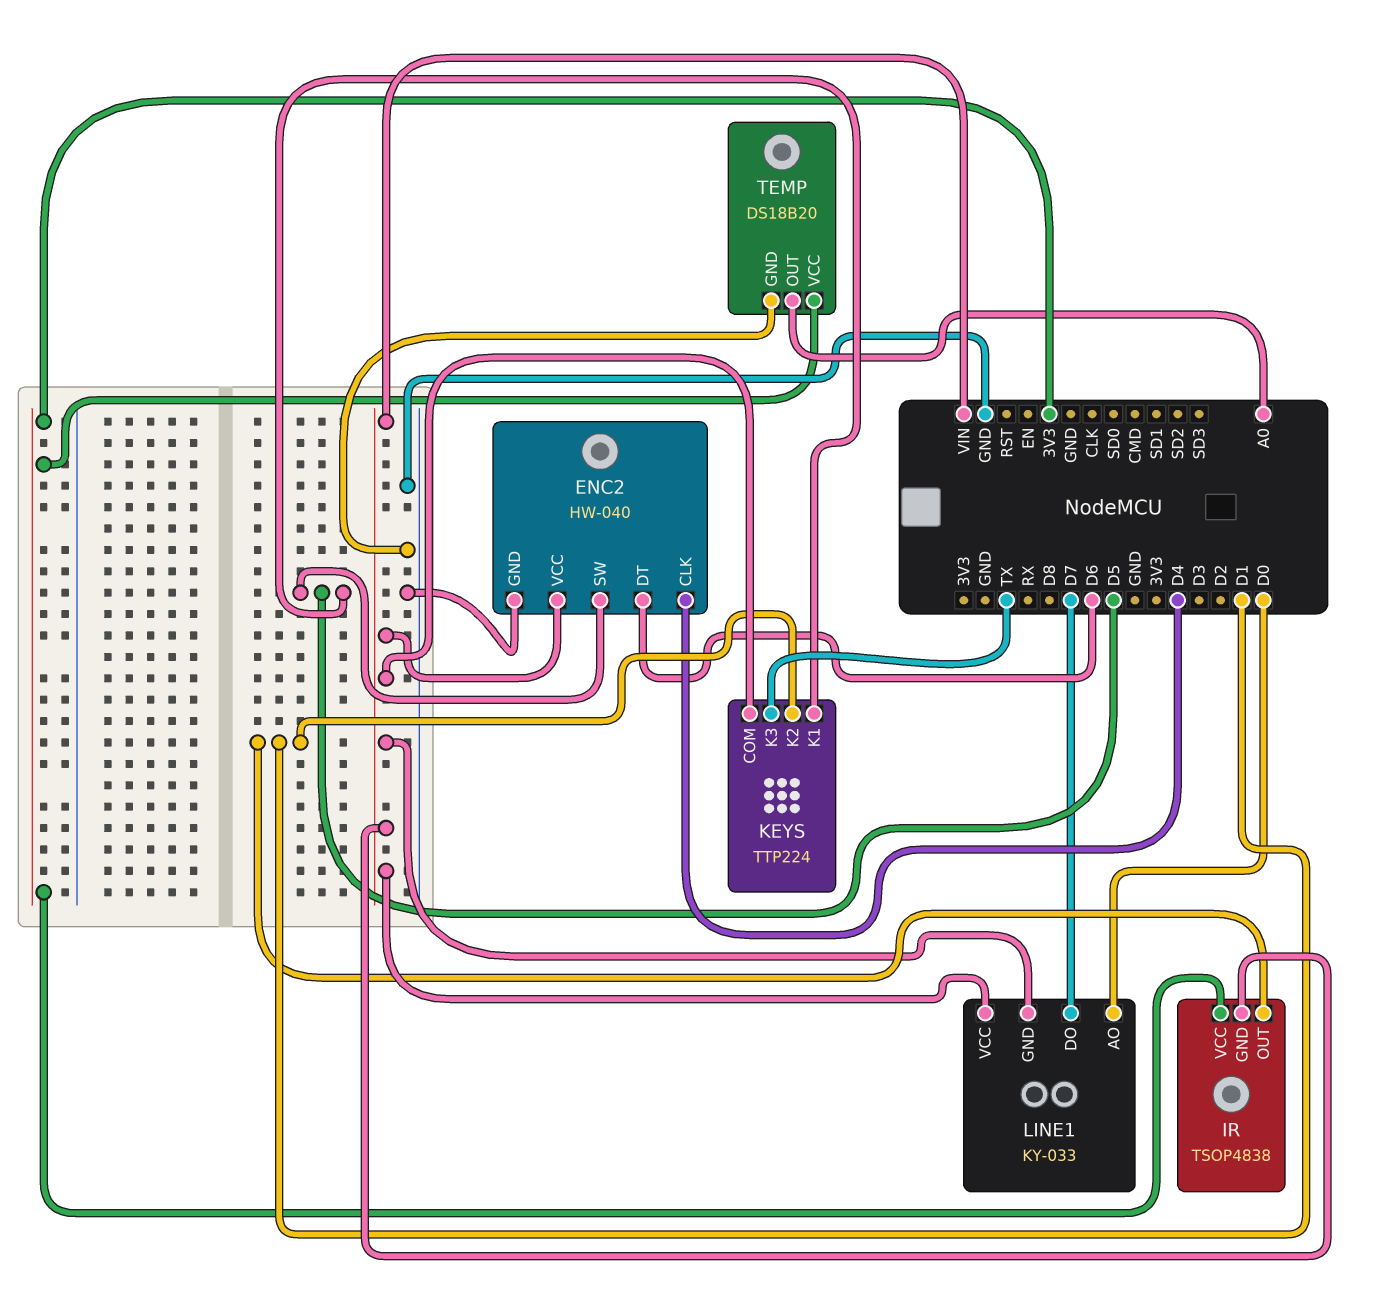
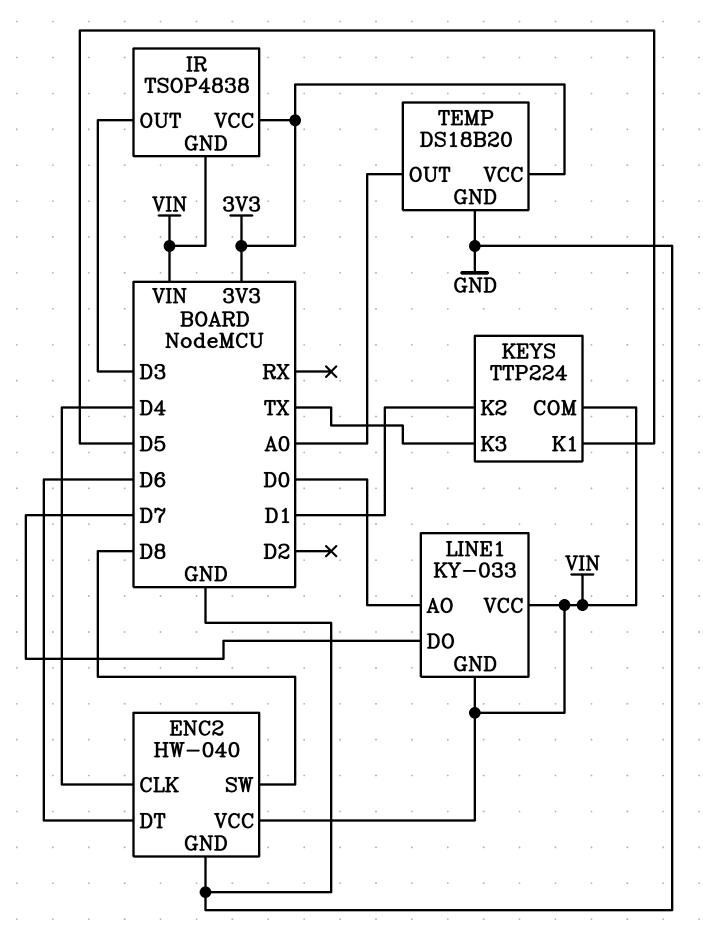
ENC2 pin SW: D5 -> D8
IR pin OUT: D1 -> D3

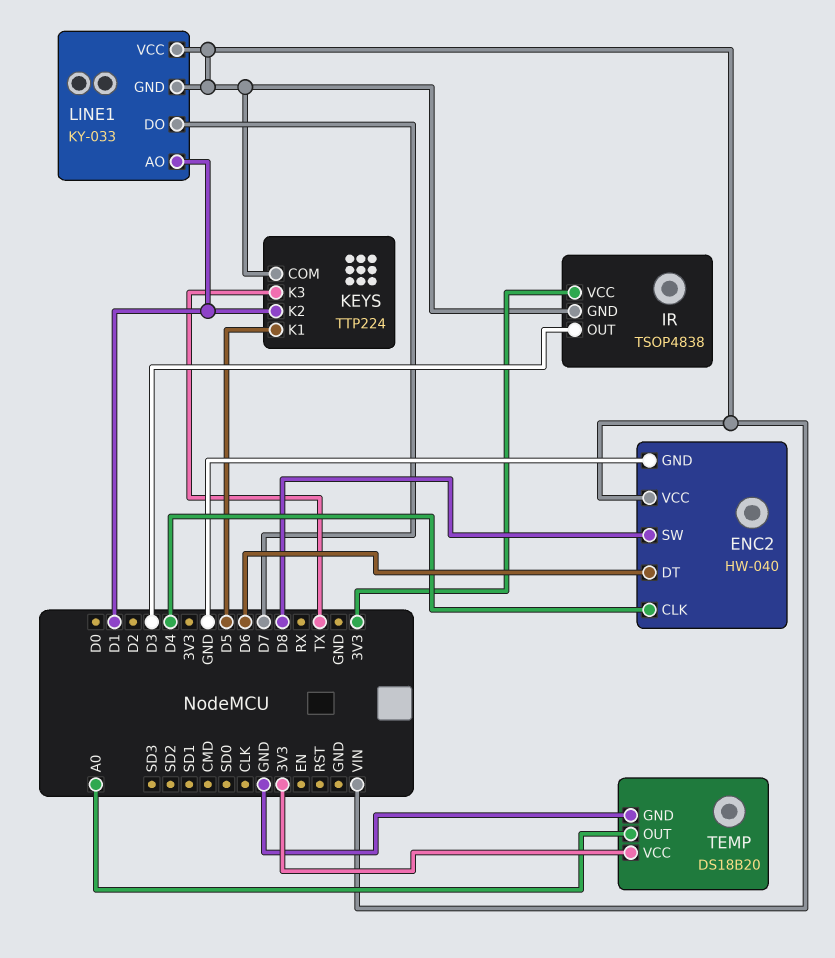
LINE1 pin AO: D0 -> D1

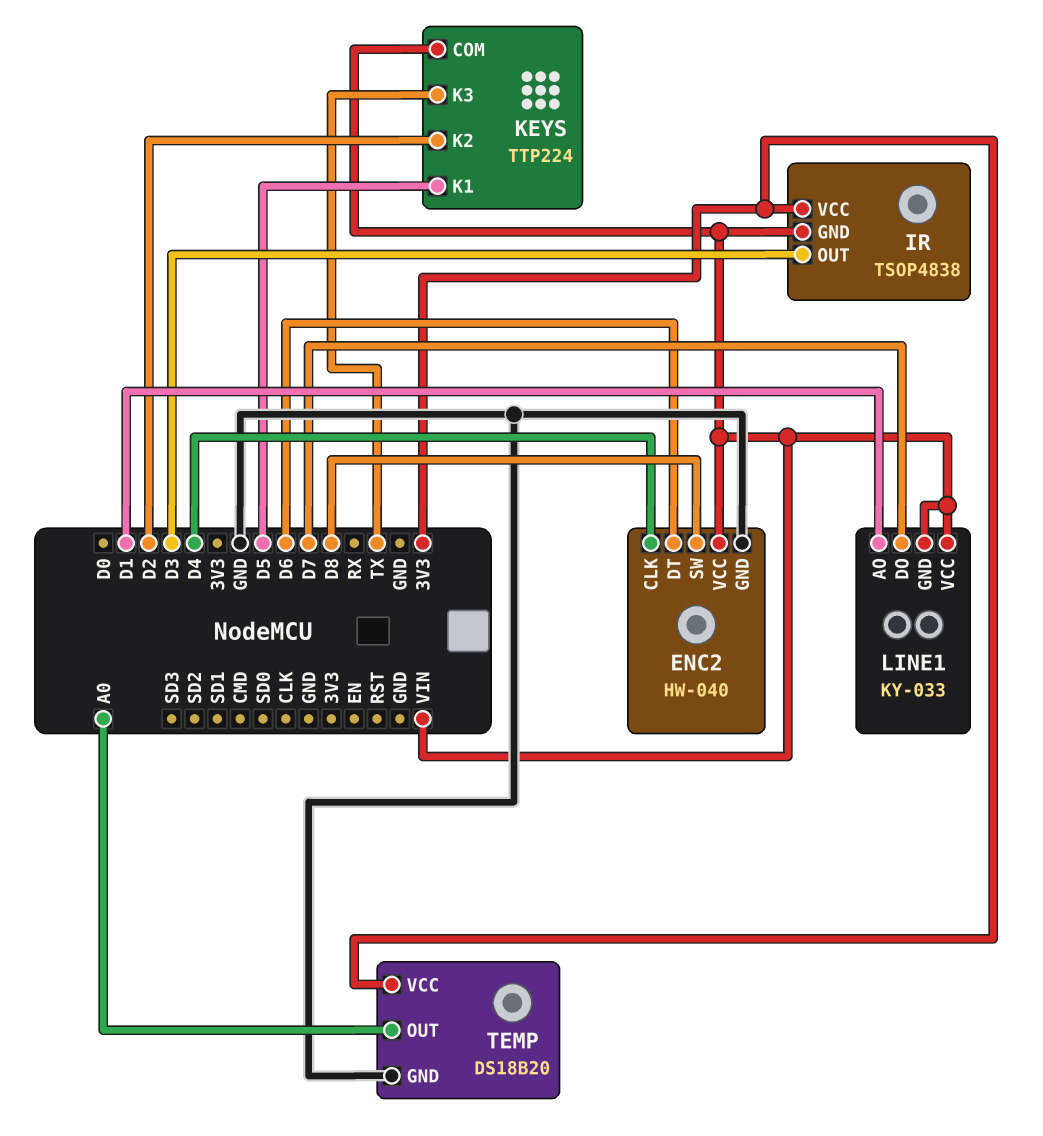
KEYS pin K2: D1 -> D2

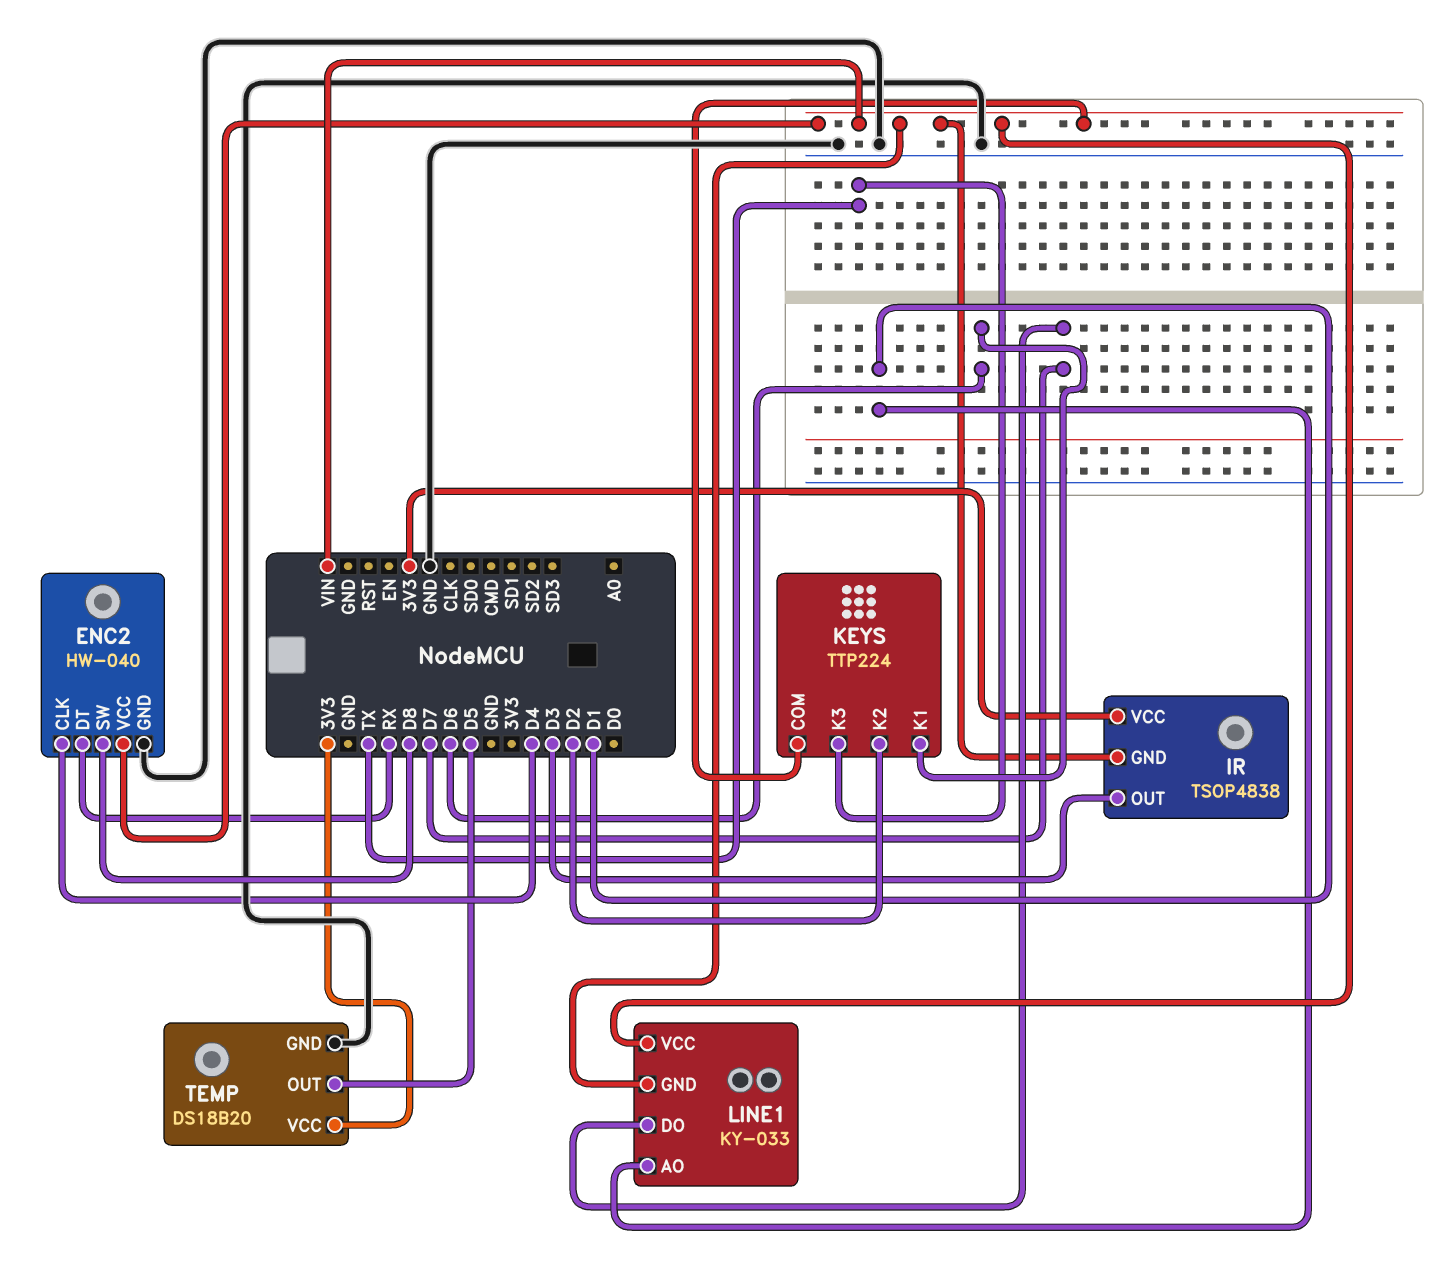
ENC2 pin DT: D6 -> RX
KEYS pin K1: D5 -> D6
TEMP pin OUT: A0 -> D5

